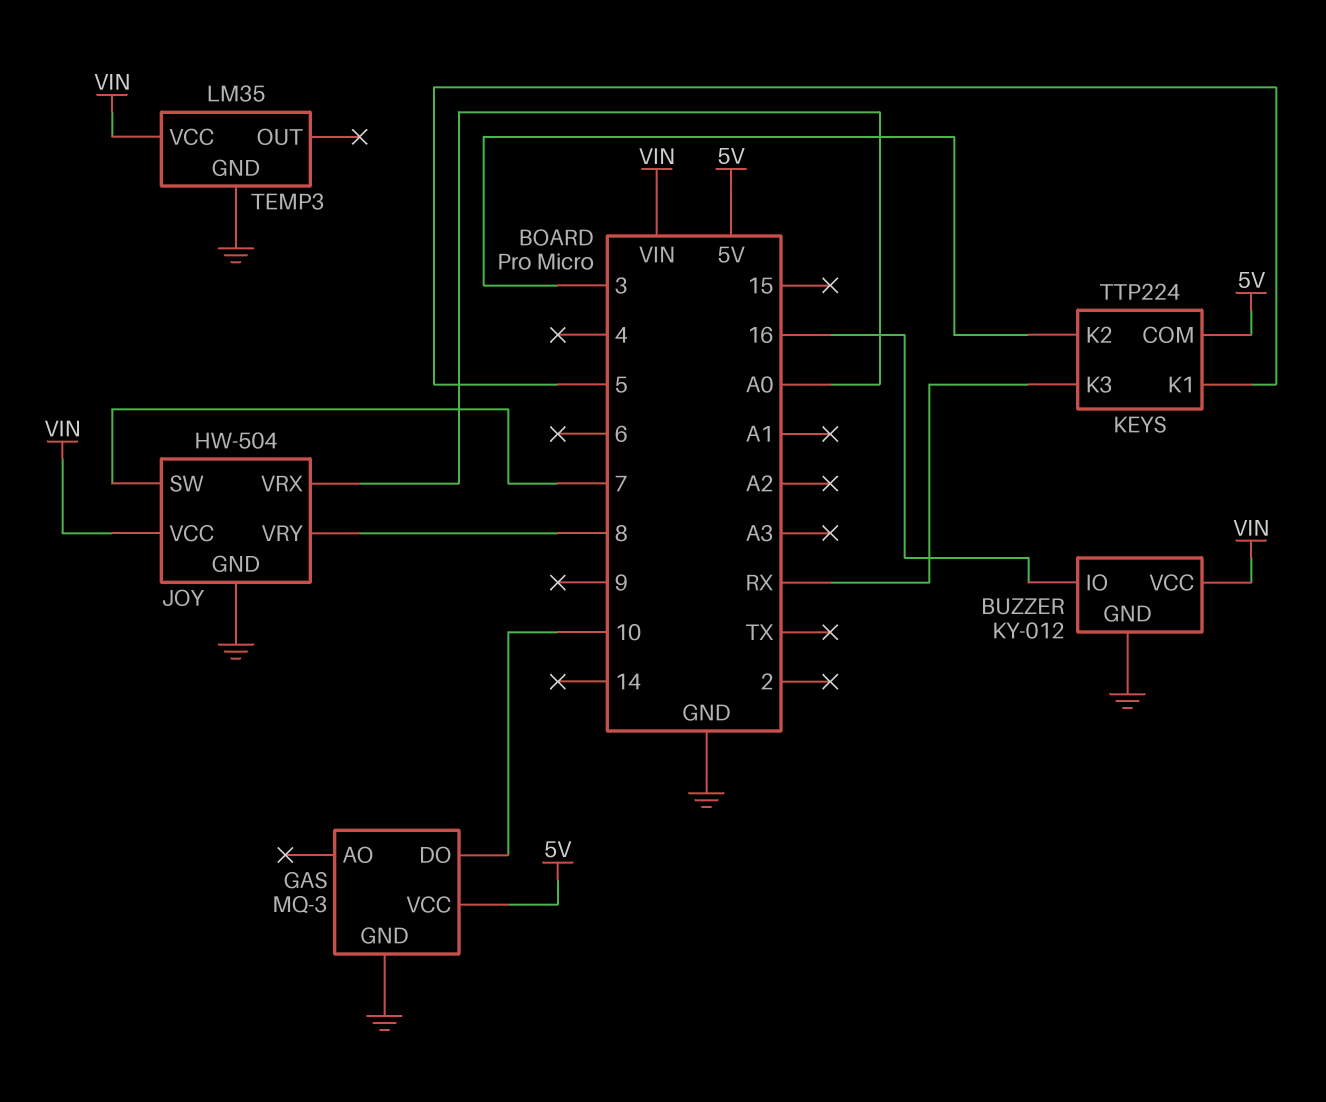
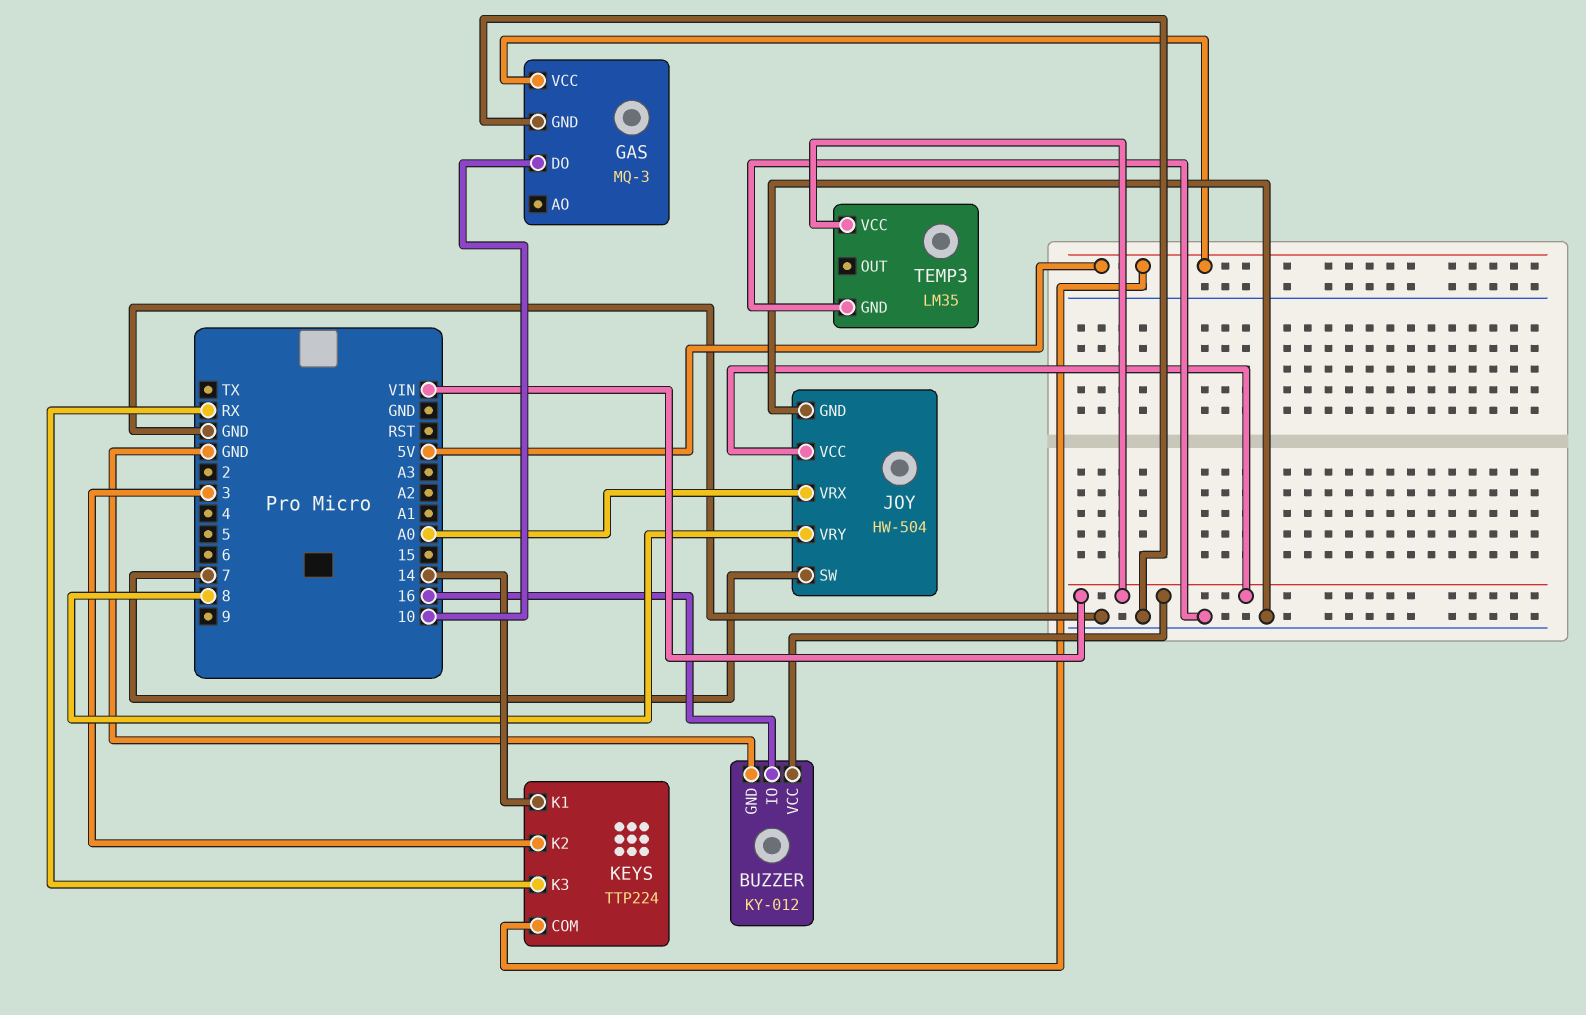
KEYS pin K1: 5 -> 14

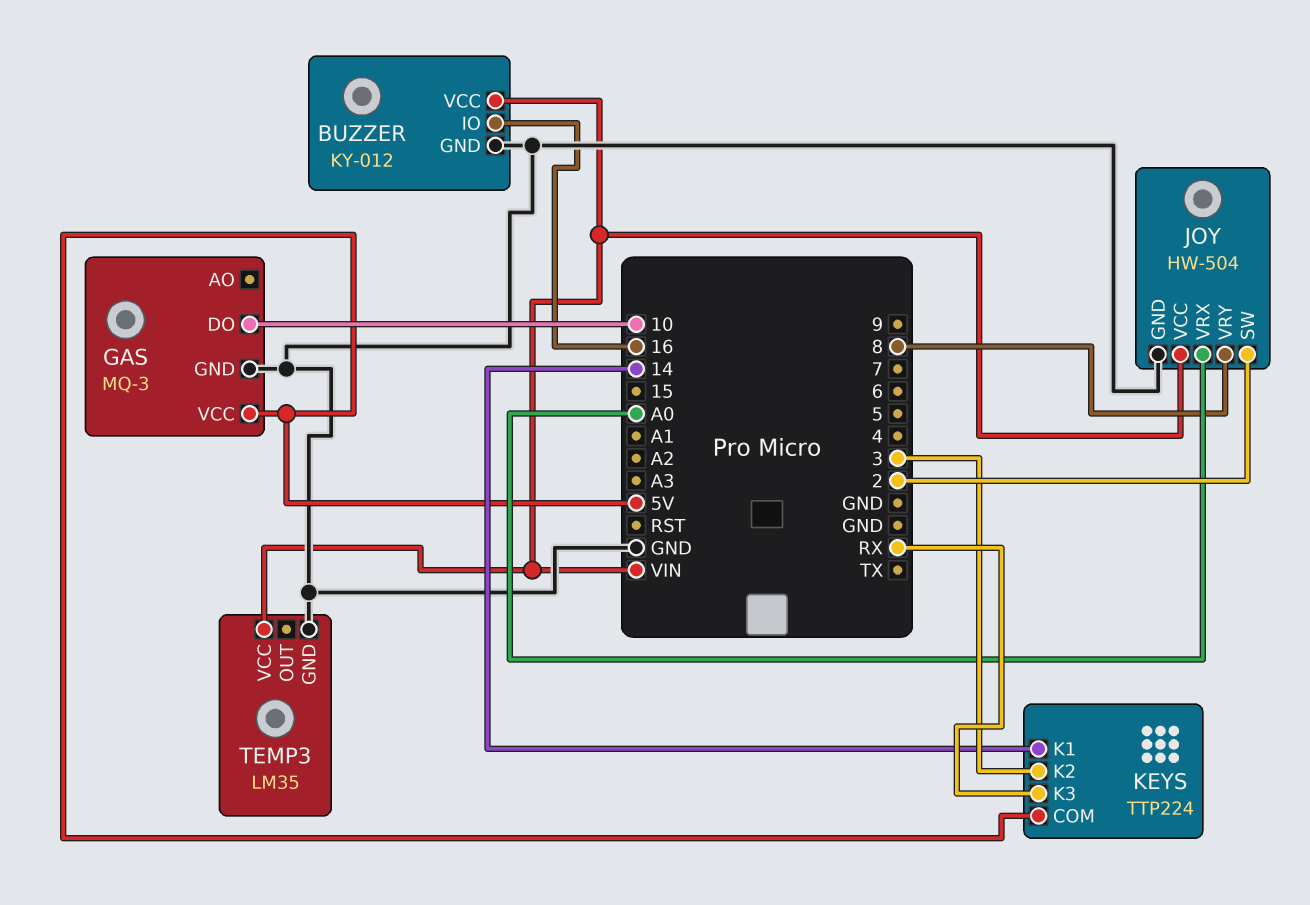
JOY pin SW: 7 -> 2

